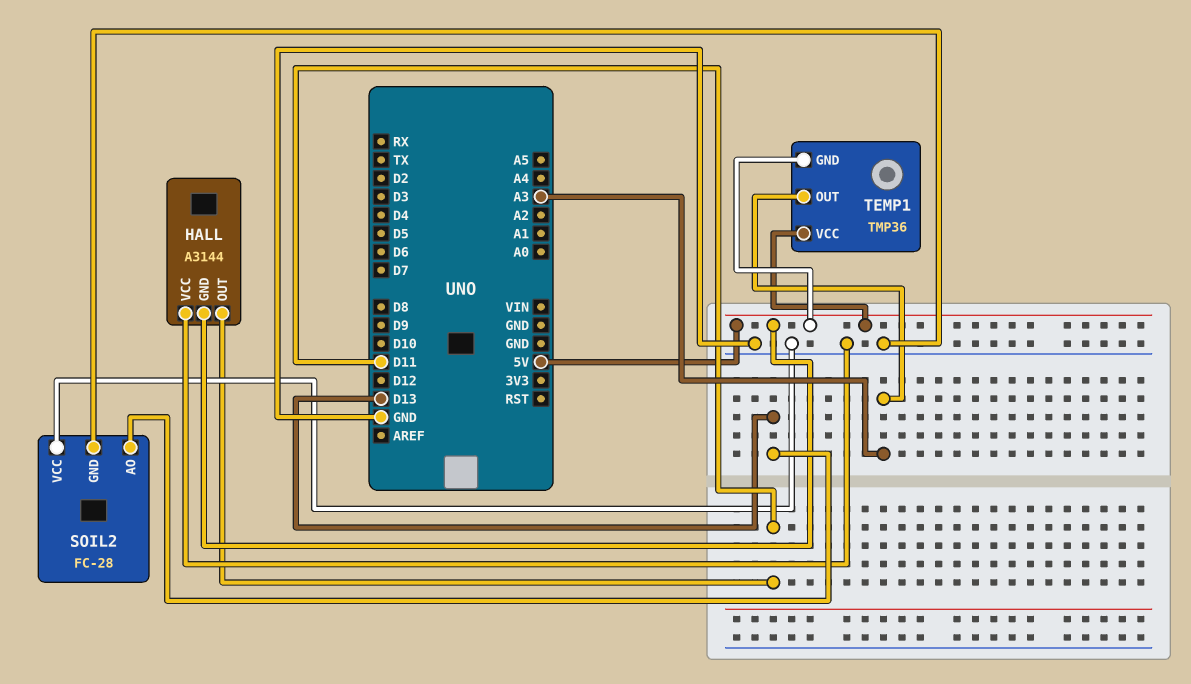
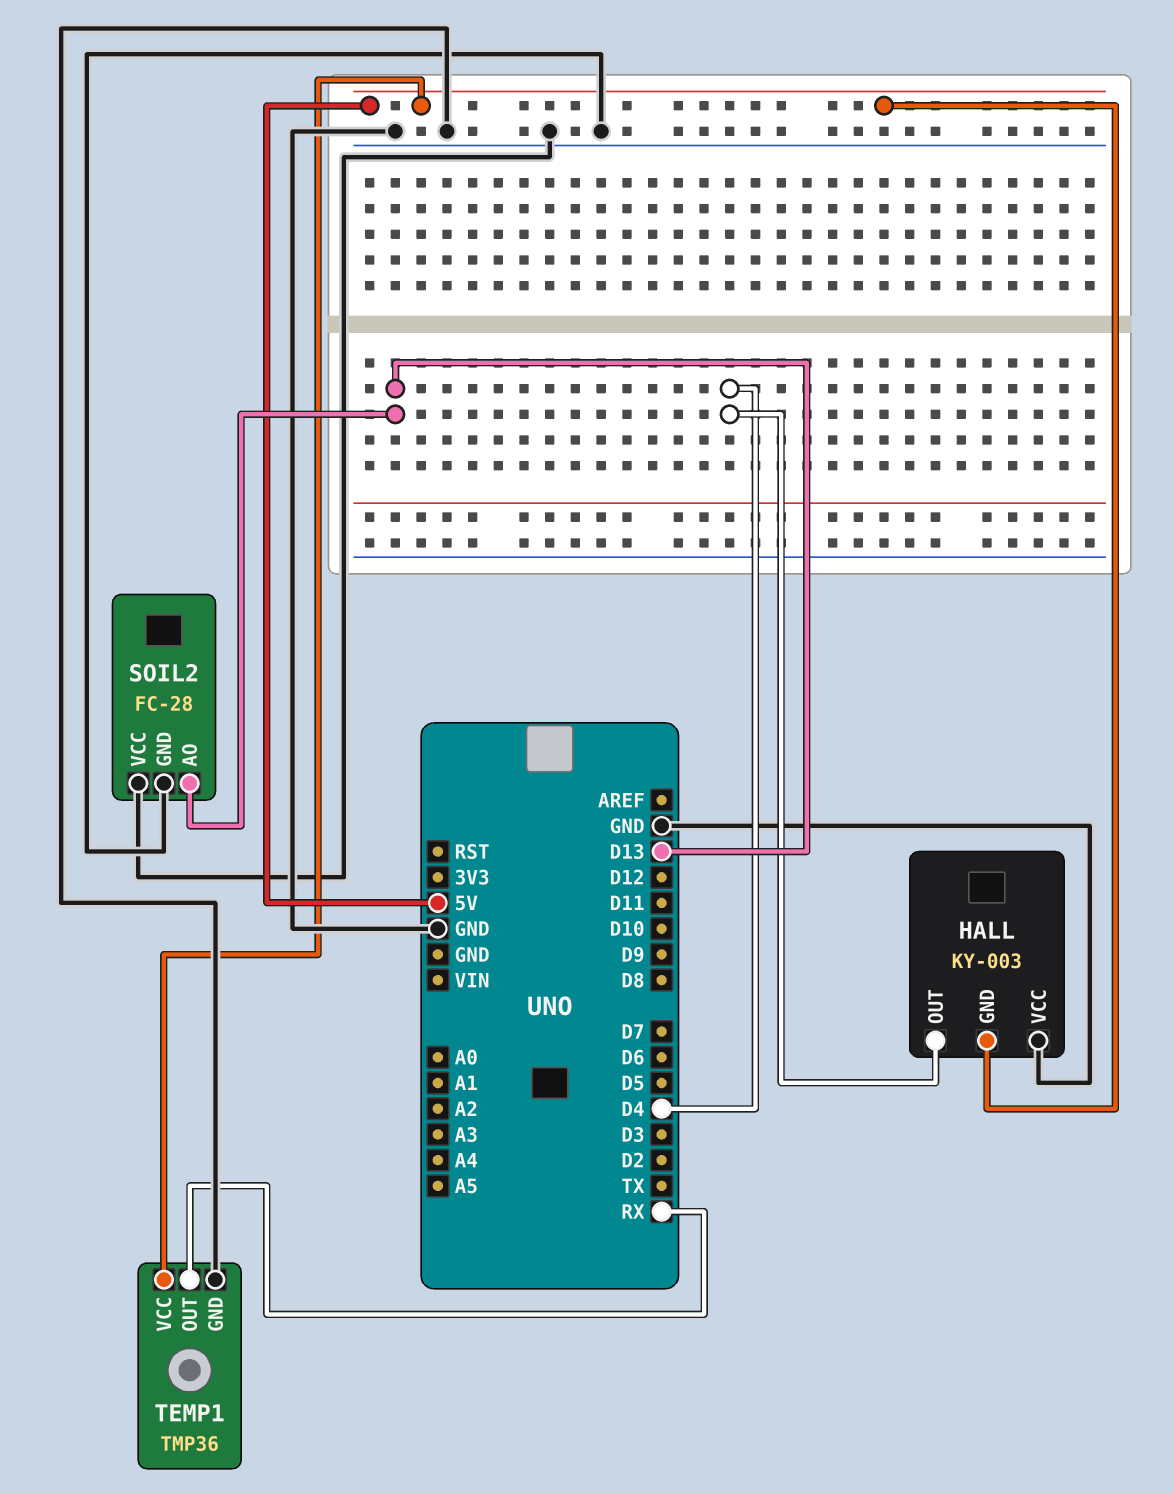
HALL: A3144 -> KY-003
HALL pin OUT: D11 -> D4
TEMP1 pin GND: 5V -> GND
TEMP1 pin OUT: A3 -> RX

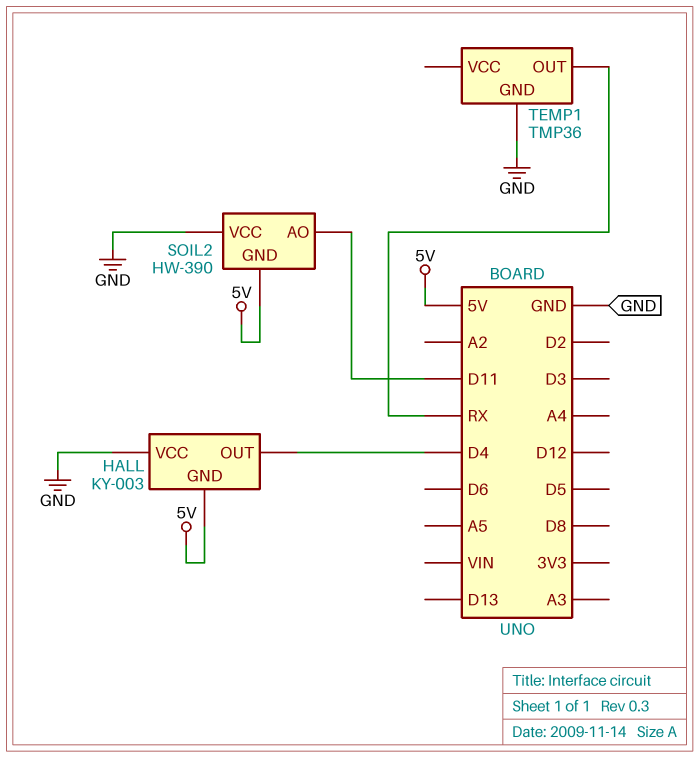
SOIL2: FC-28 -> HW-390
SOIL2 pin AO: D13 -> D11
SOIL2 pin GND: GND -> 5V
TEMP1 pin VCC: 5V -> none

